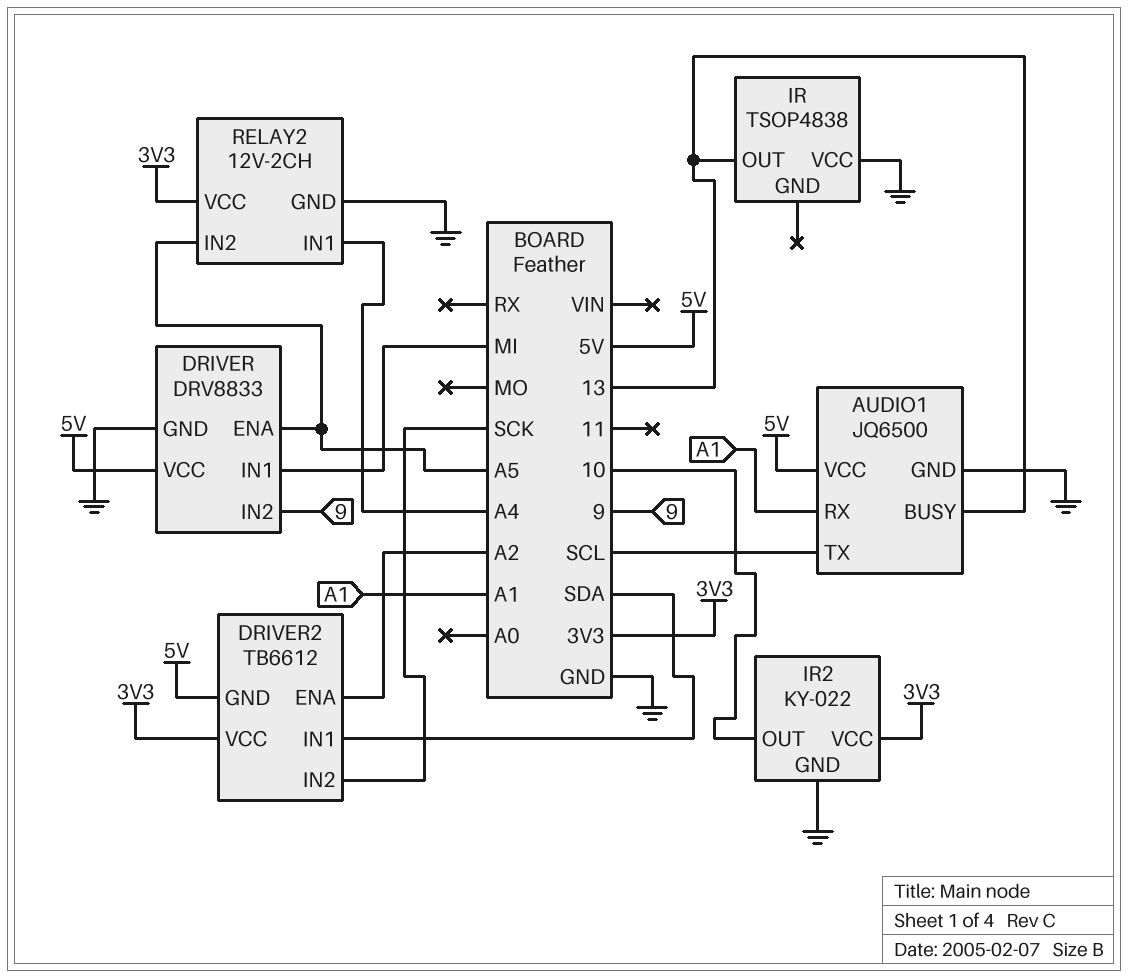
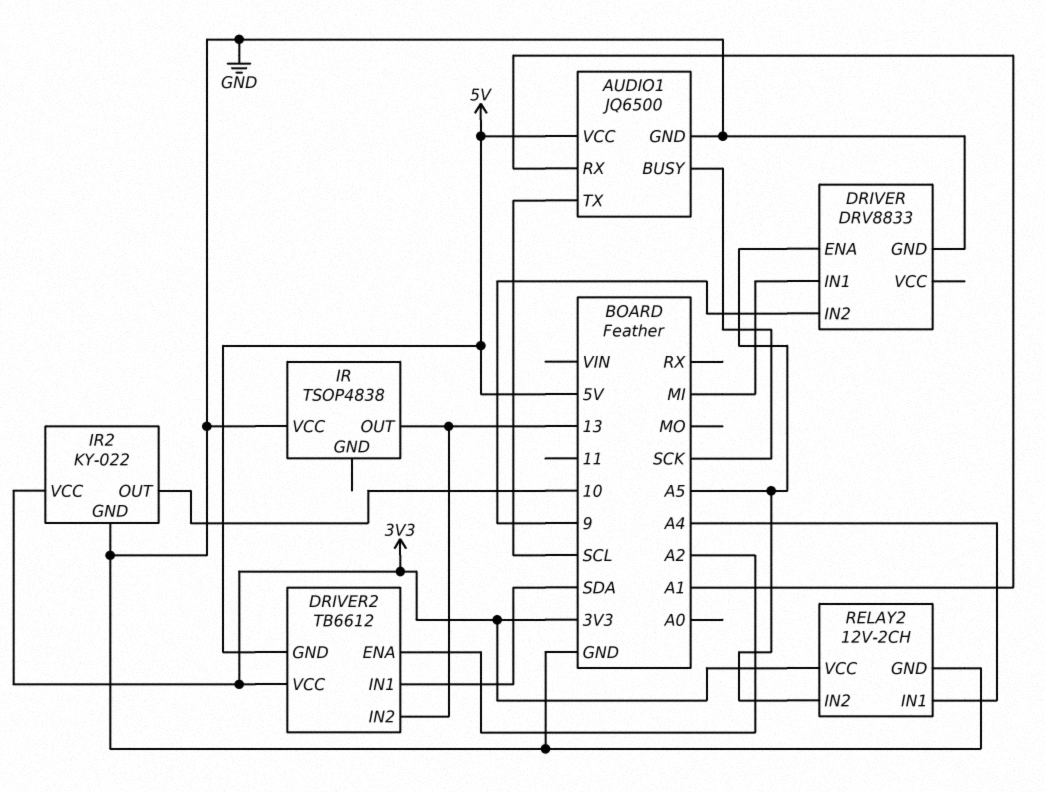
AUDIO1 pin BUSY: 13 -> SCK
DRIVER pin VCC: 5V -> none
DRIVER2 pin IN2: SCK -> 13

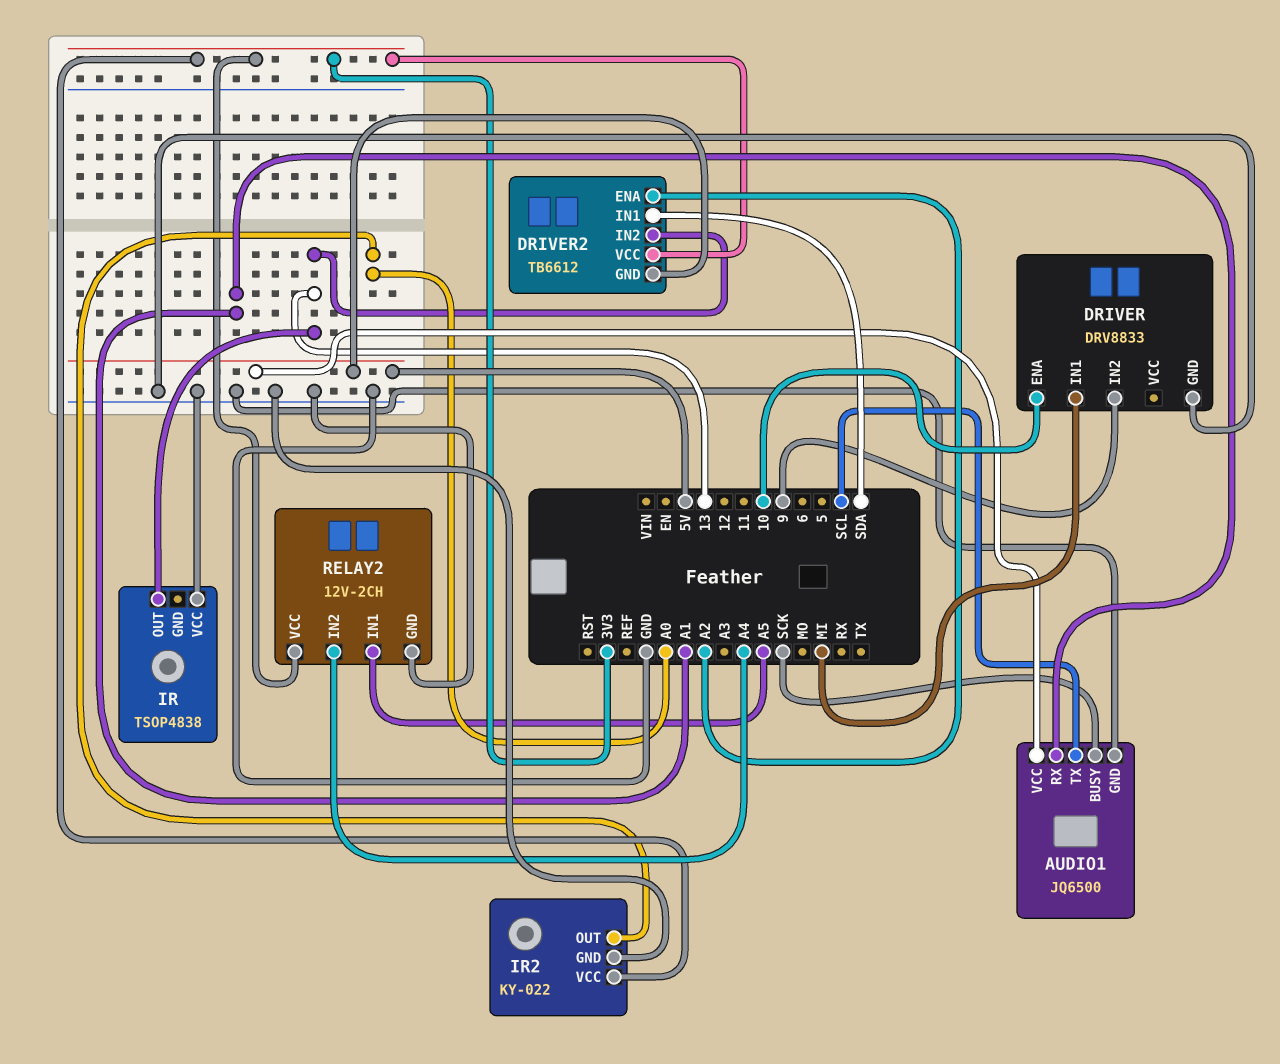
DRIVER pin ENA: A5 -> 10
IR2 pin OUT: 10 -> A0
RELAY2 pin IN1: A4 -> A5
RELAY2 pin IN2: A5 -> A4

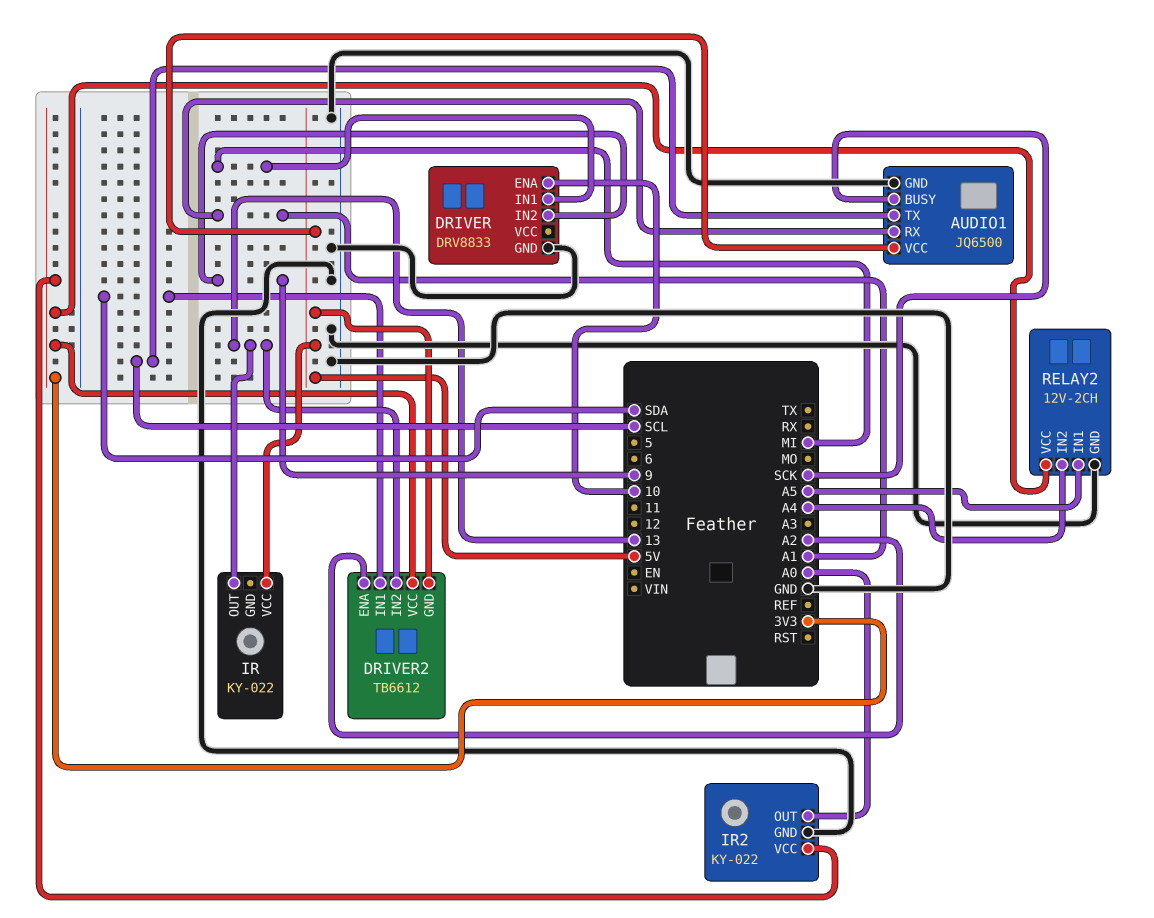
IR: TSOP4838 -> KY-022
IR pin VCC: GND -> 5V

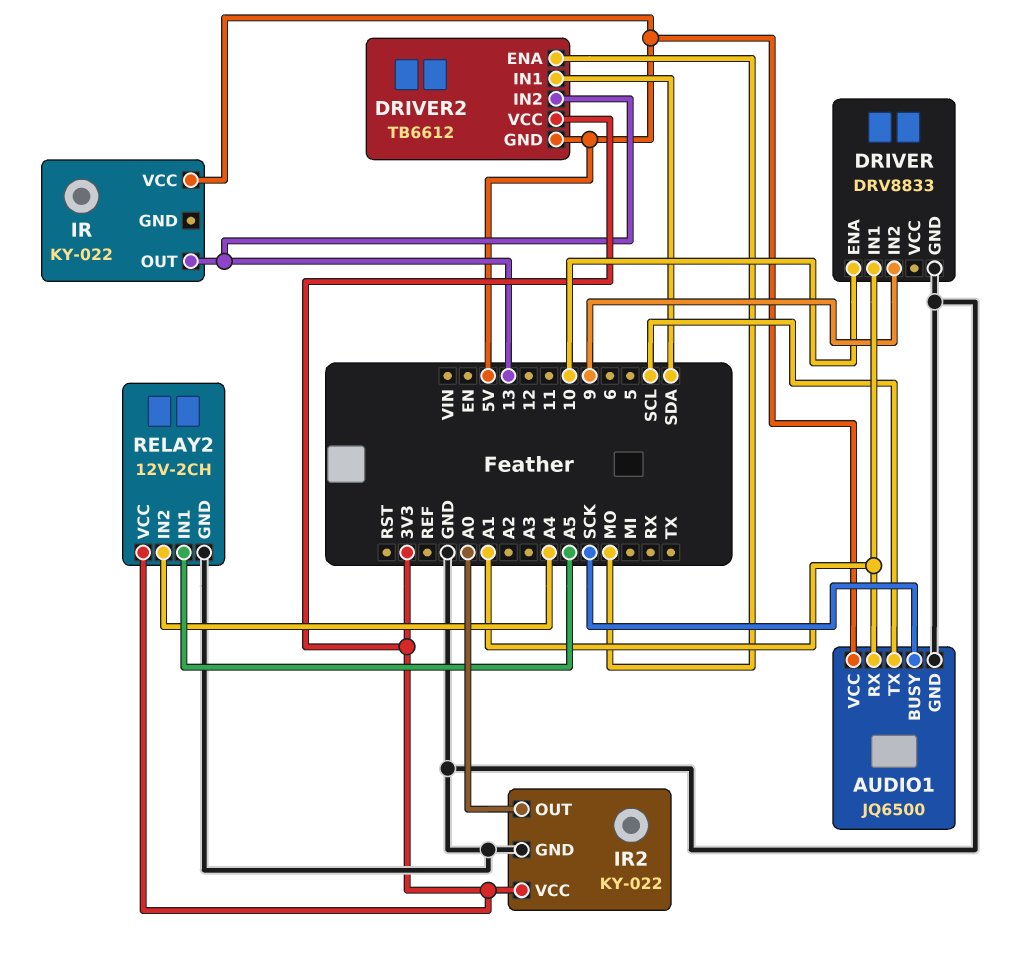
DRIVER pin IN1: MI -> A1
DRIVER2 pin ENA: A2 -> MO

